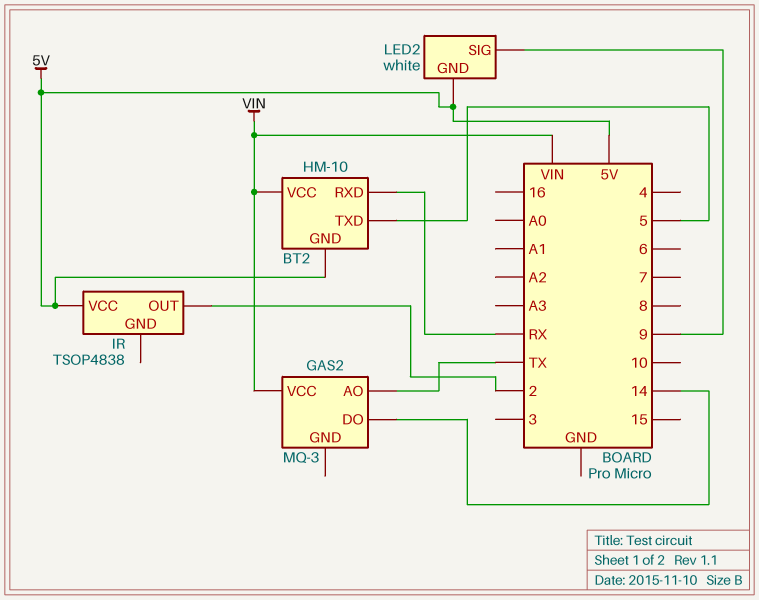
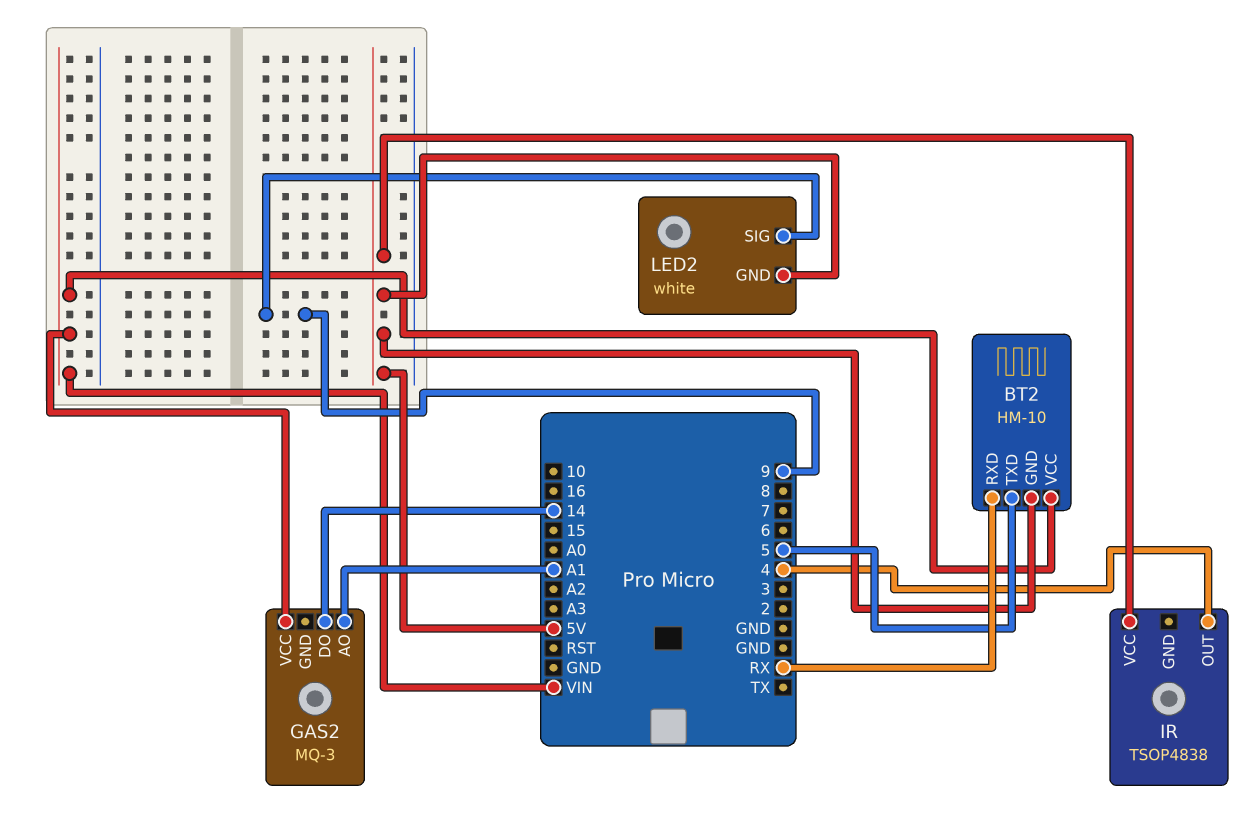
GAS2 pin AO: TX -> A1
IR pin OUT: 2 -> 4

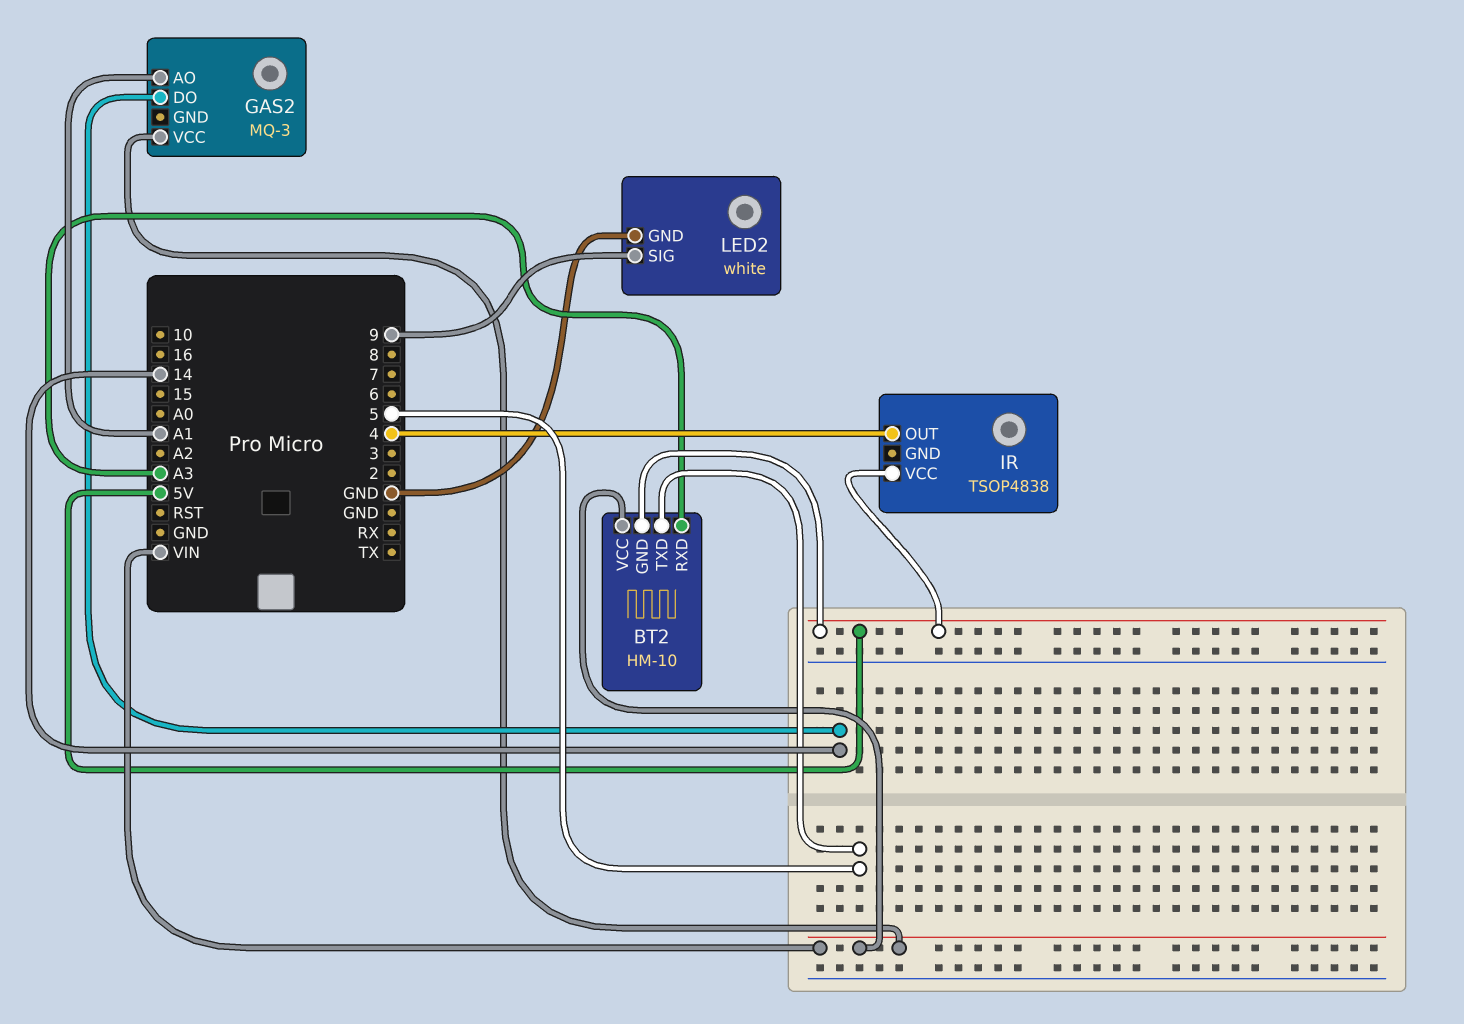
BT2 pin RXD: RX -> A3
LED2 pin GND: 5V -> GND

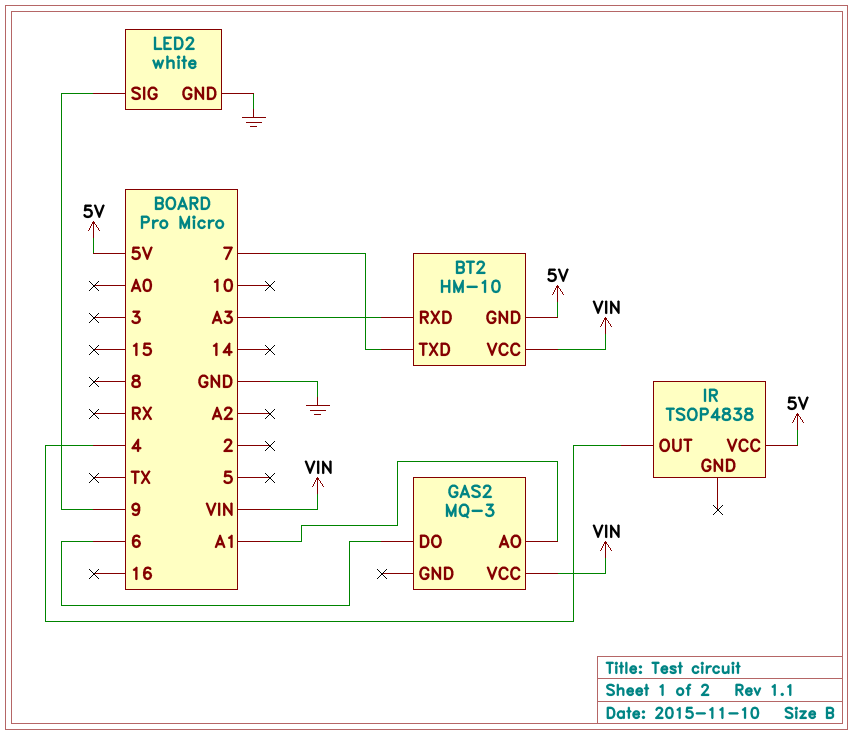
BT2 pin TXD: 5 -> 7
GAS2 pin DO: 14 -> 6

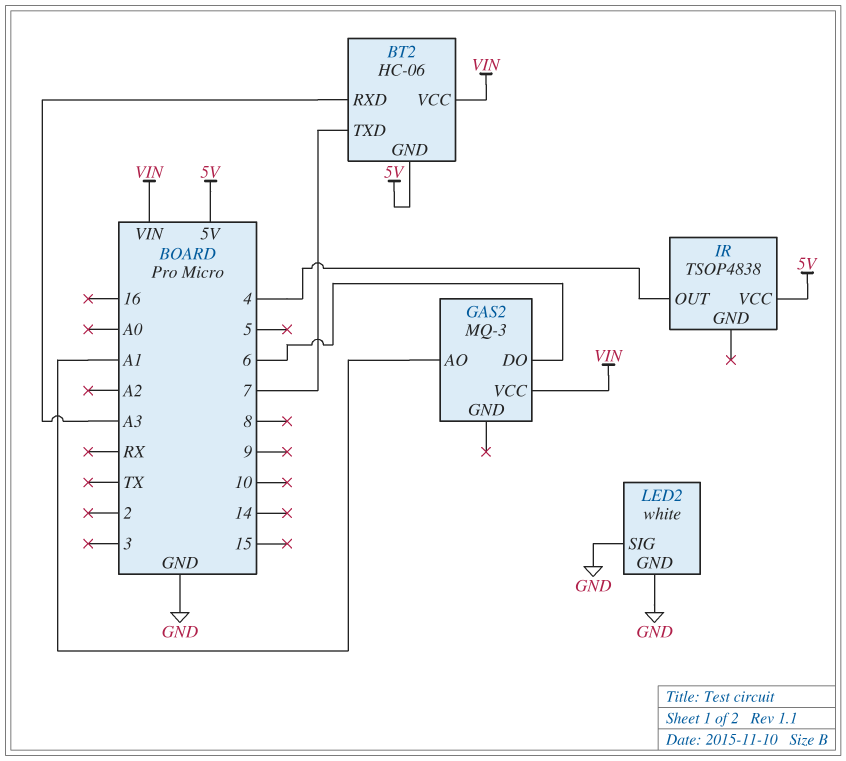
BT2: HM-10 -> HC-06
LED2 pin SIG: 9 -> GND

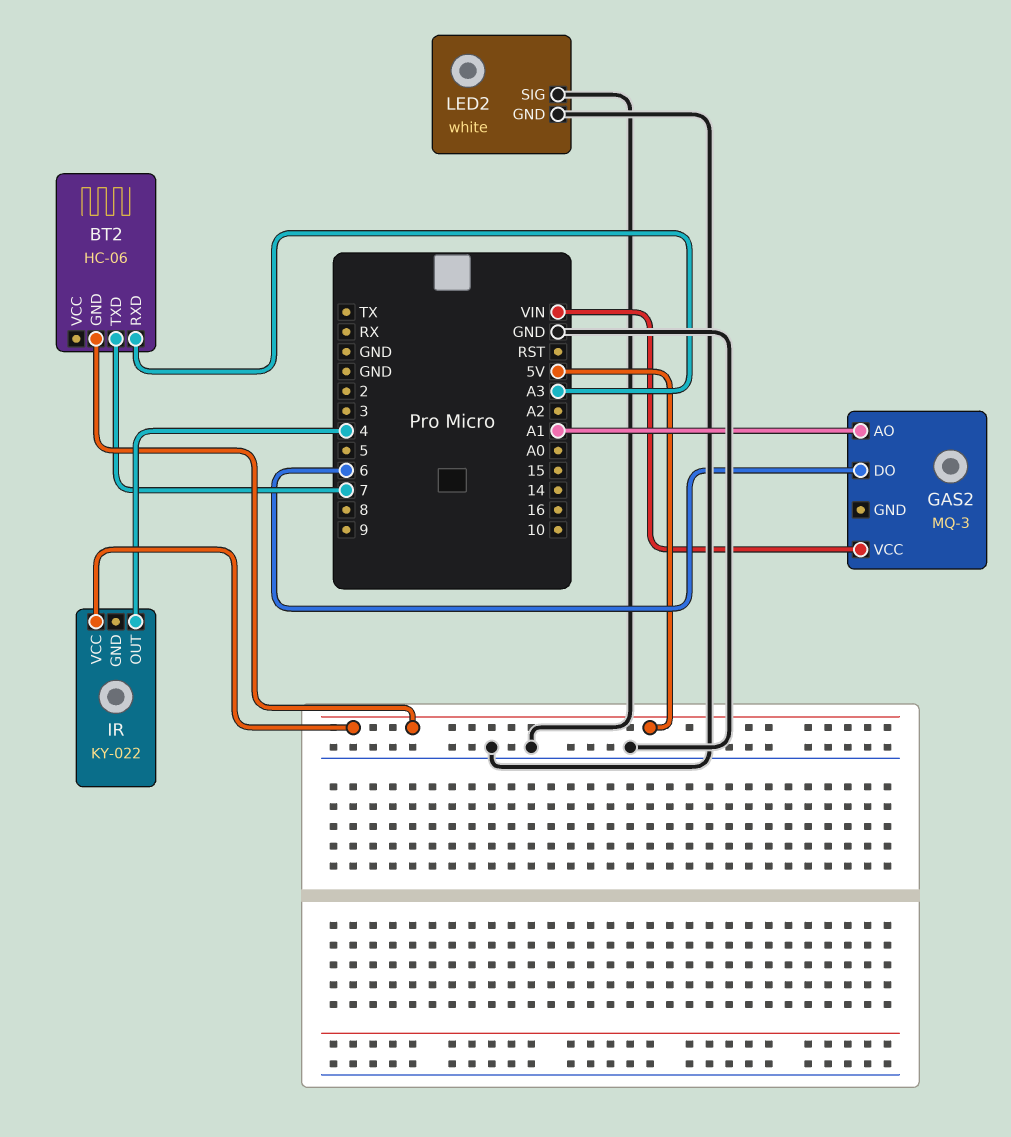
BT2 pin VCC: VIN -> none
IR: TSOP4838 -> KY-022

